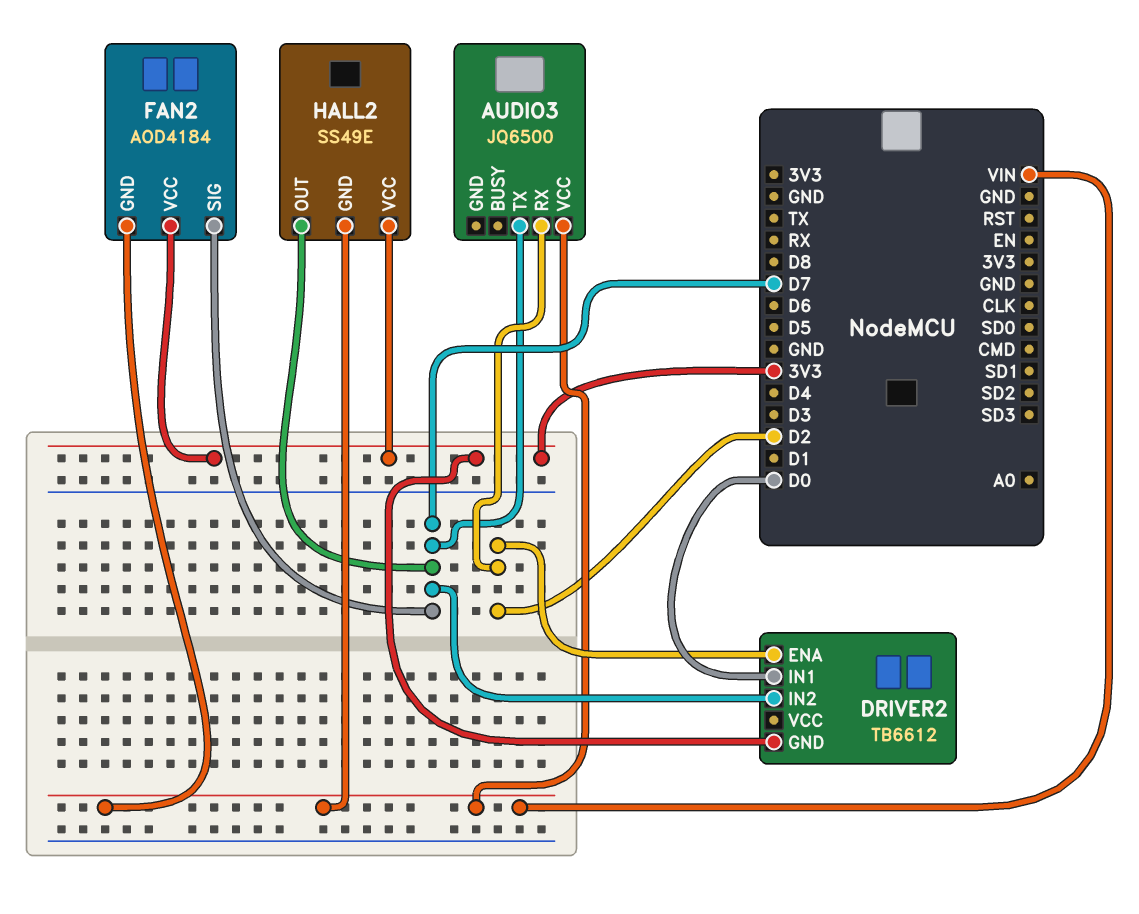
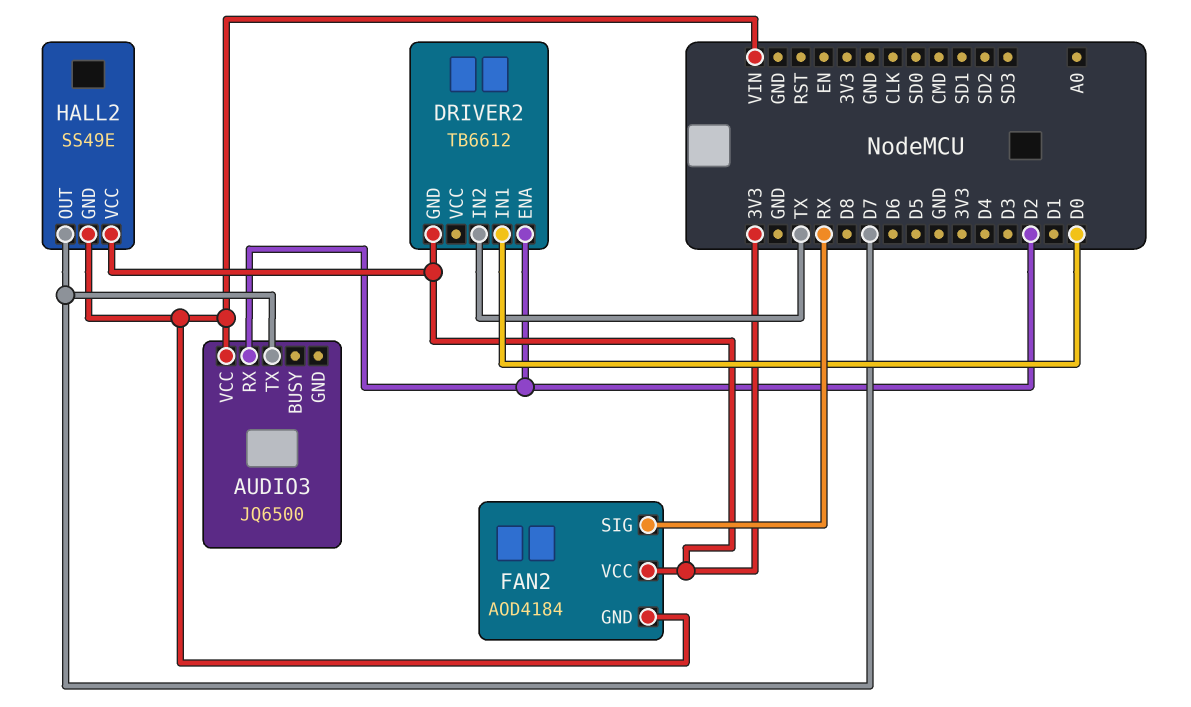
DRIVER2 pin IN2: D7 -> TX
FAN2 pin SIG: D7 -> RX

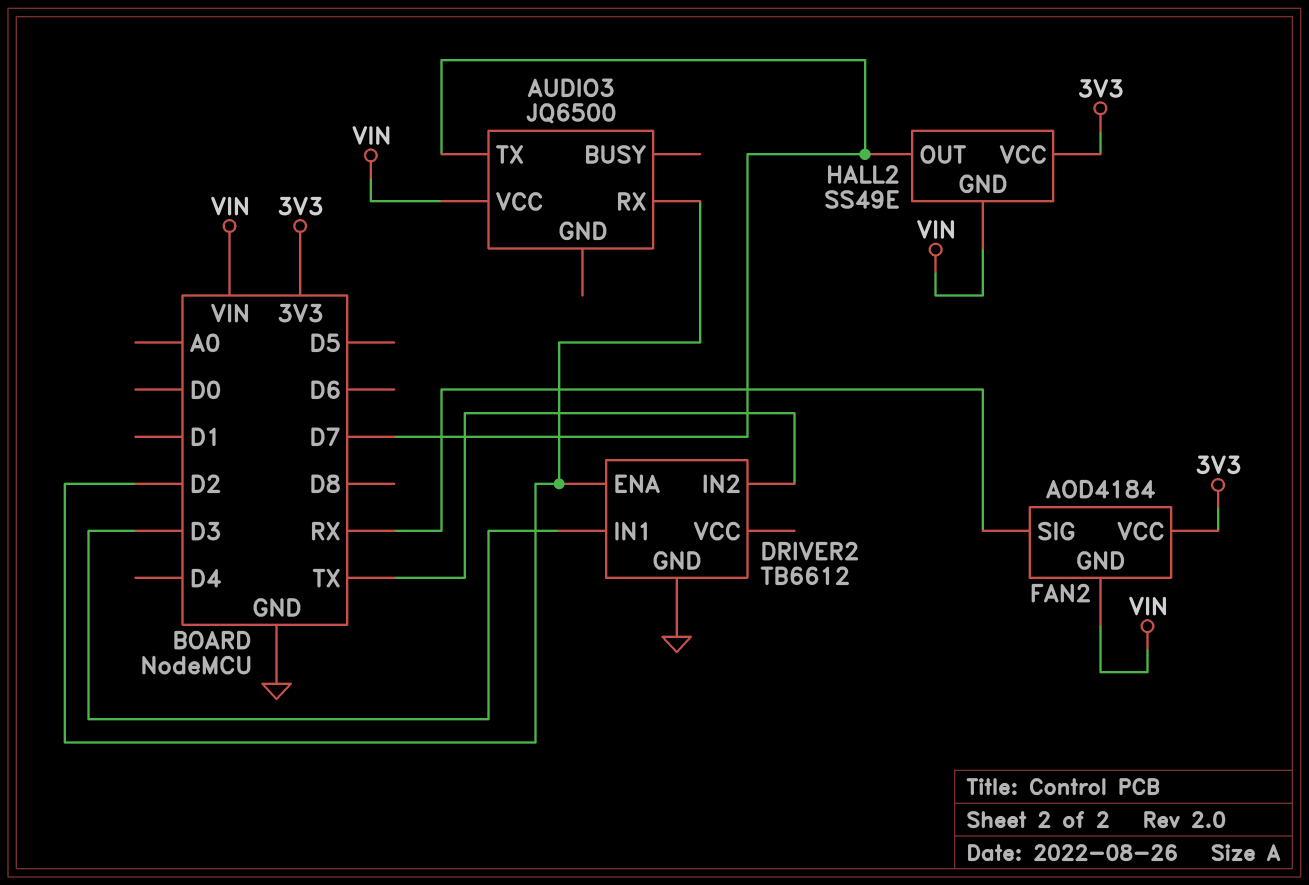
DRIVER2 pin GND: 3V3 -> GND
DRIVER2 pin IN1: D0 -> D3

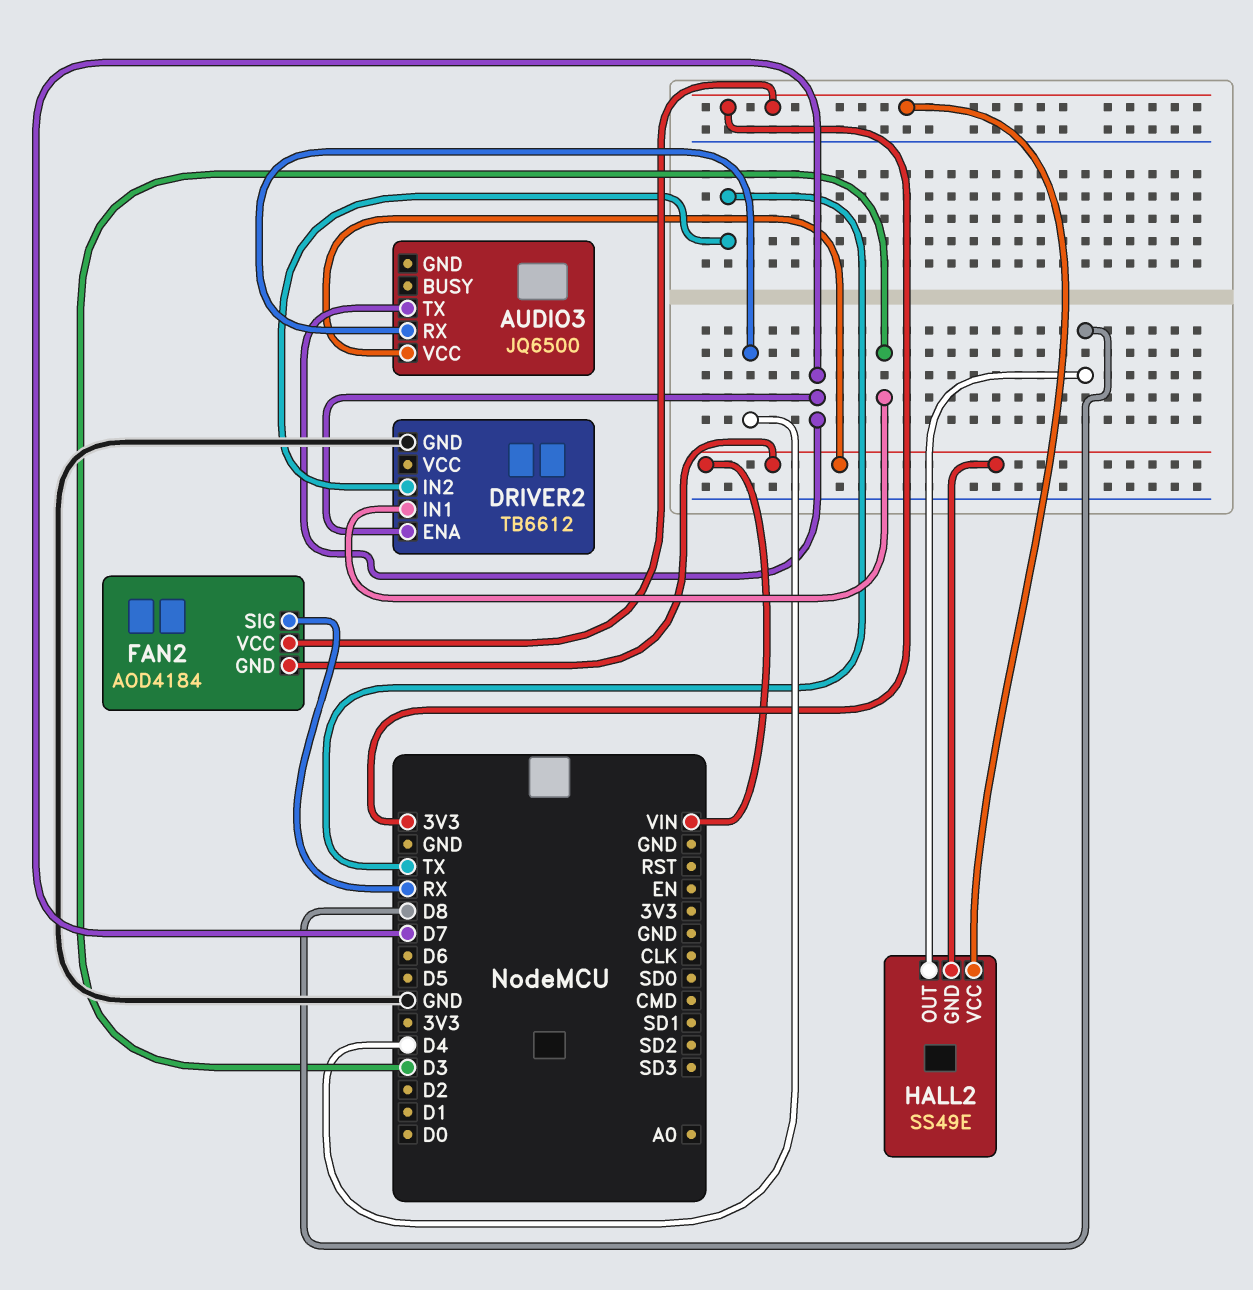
AUDIO3 pin RX: D2 -> D4
DRIVER2 pin ENA: D2 -> D7
HALL2 pin OUT: D7 -> D8

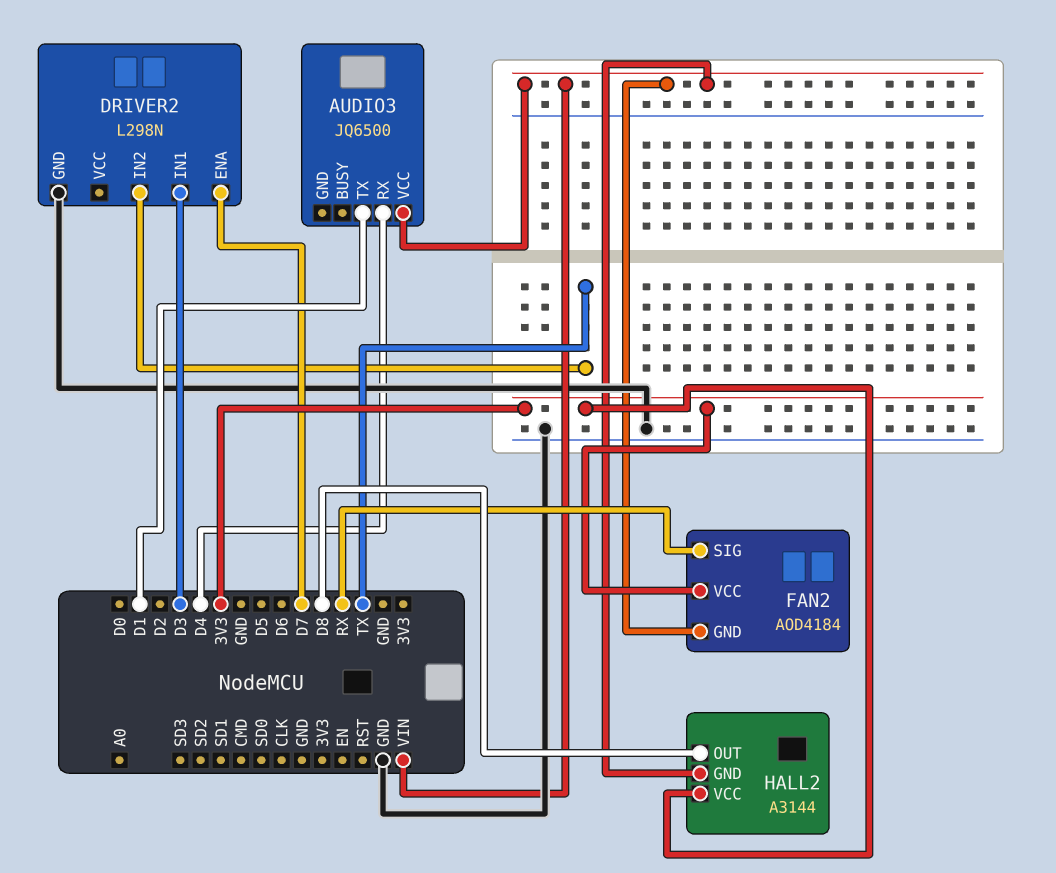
AUDIO3 pin TX: D7 -> D1
DRIVER2: TB6612 -> L298N
HALL2: SS49E -> A3144

